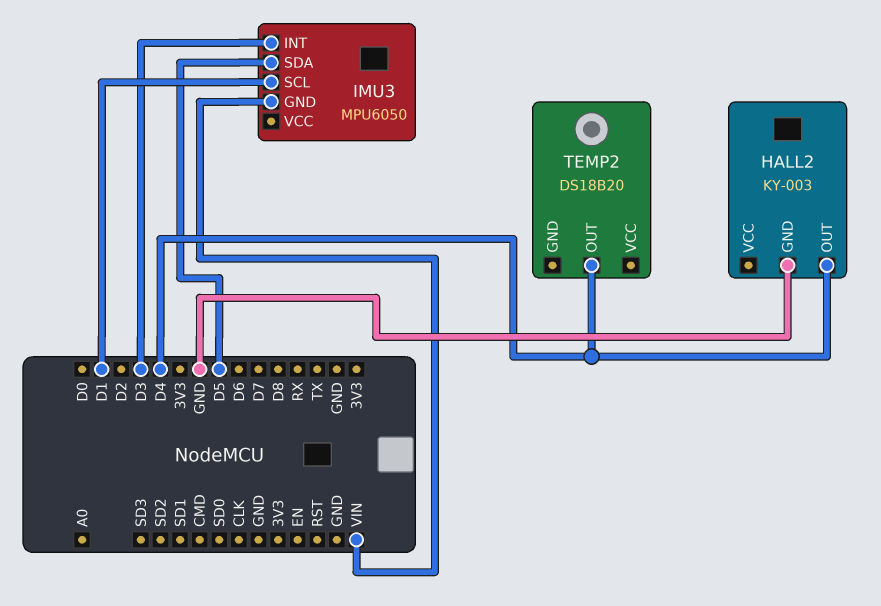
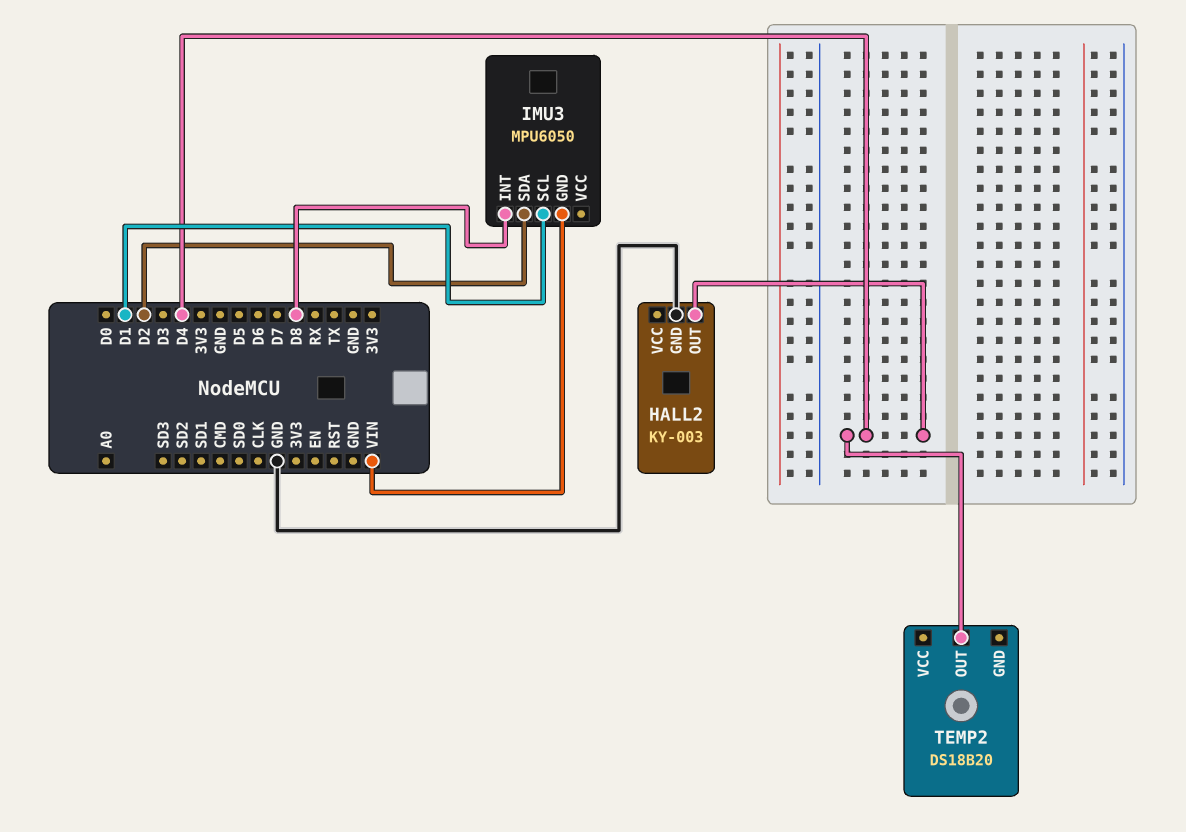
IMU3 pin INT: D3 -> D8
IMU3 pin SDA: D5 -> D2

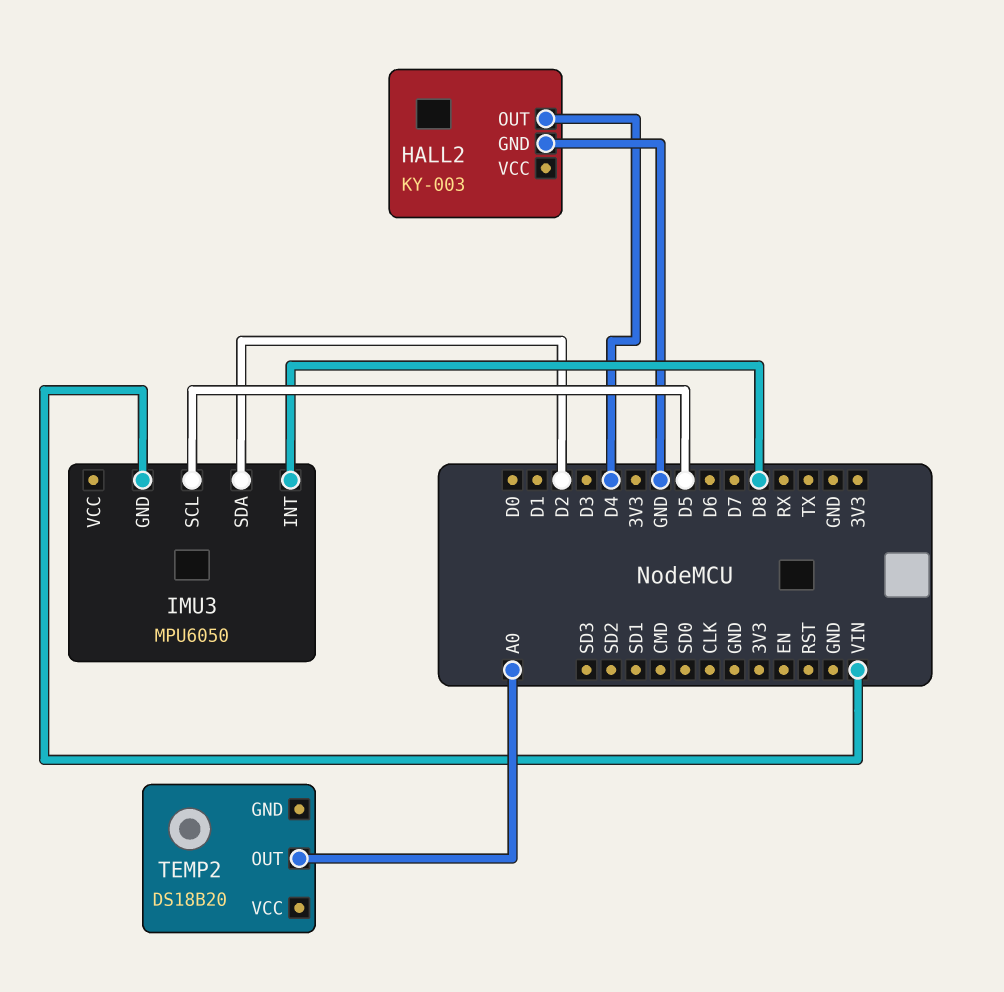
IMU3 pin SCL: D1 -> D5
TEMP2 pin OUT: D4 -> A0

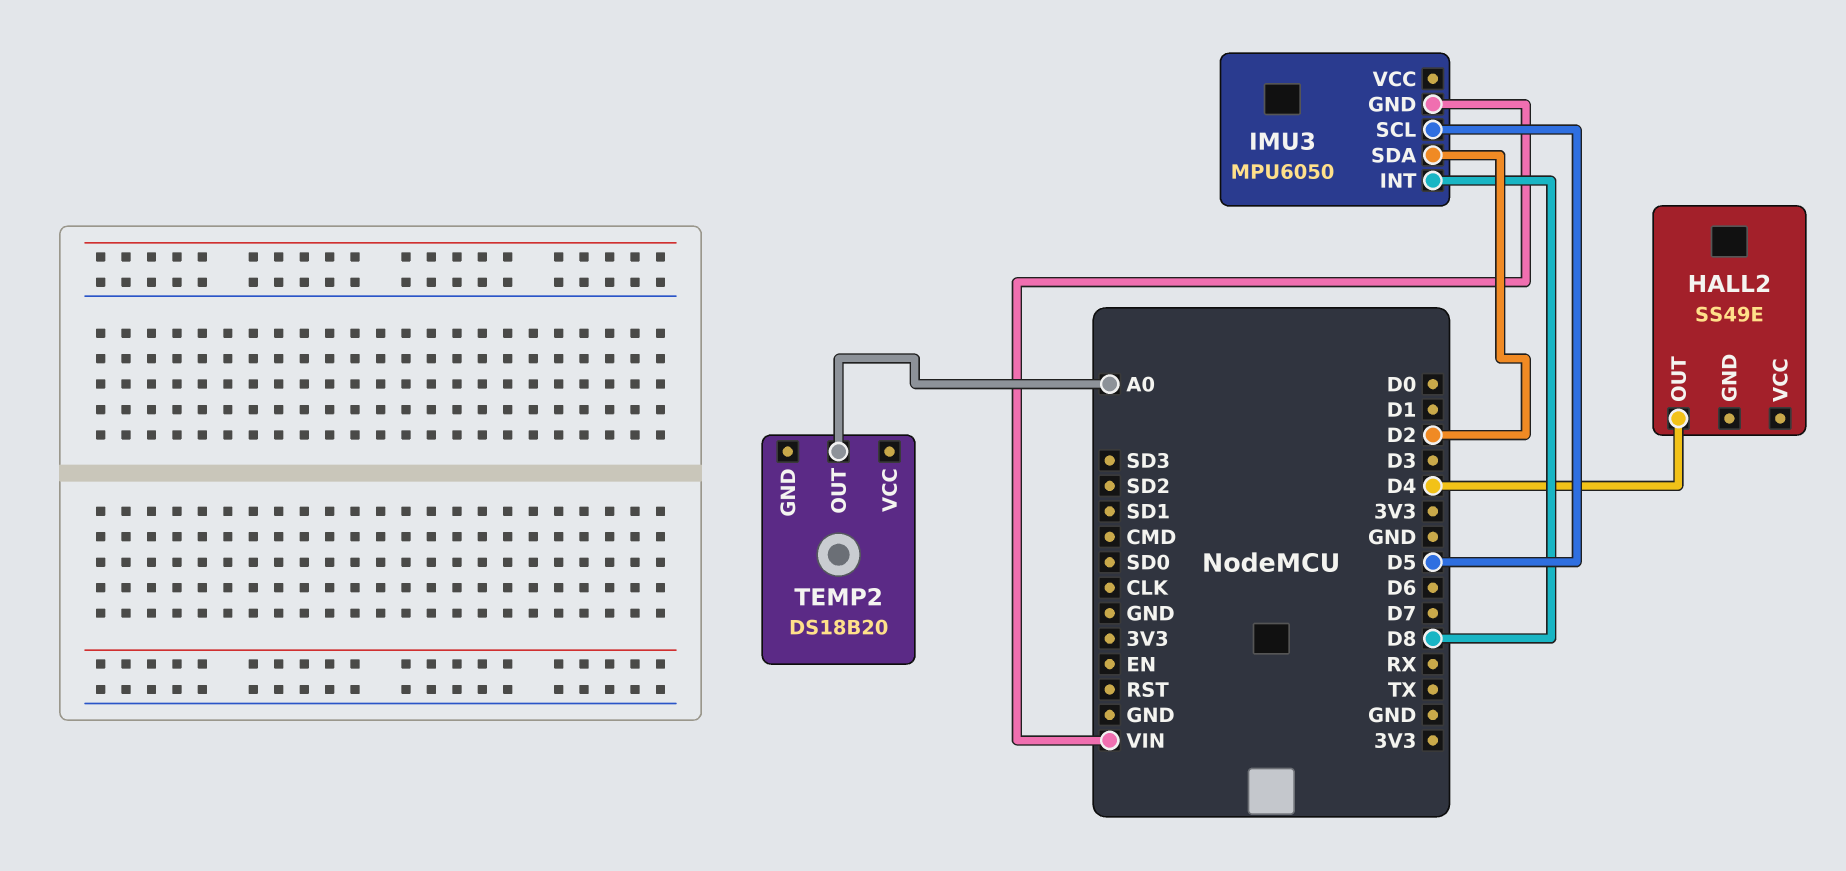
HALL2: KY-003 -> SS49E
HALL2 pin GND: GND -> none

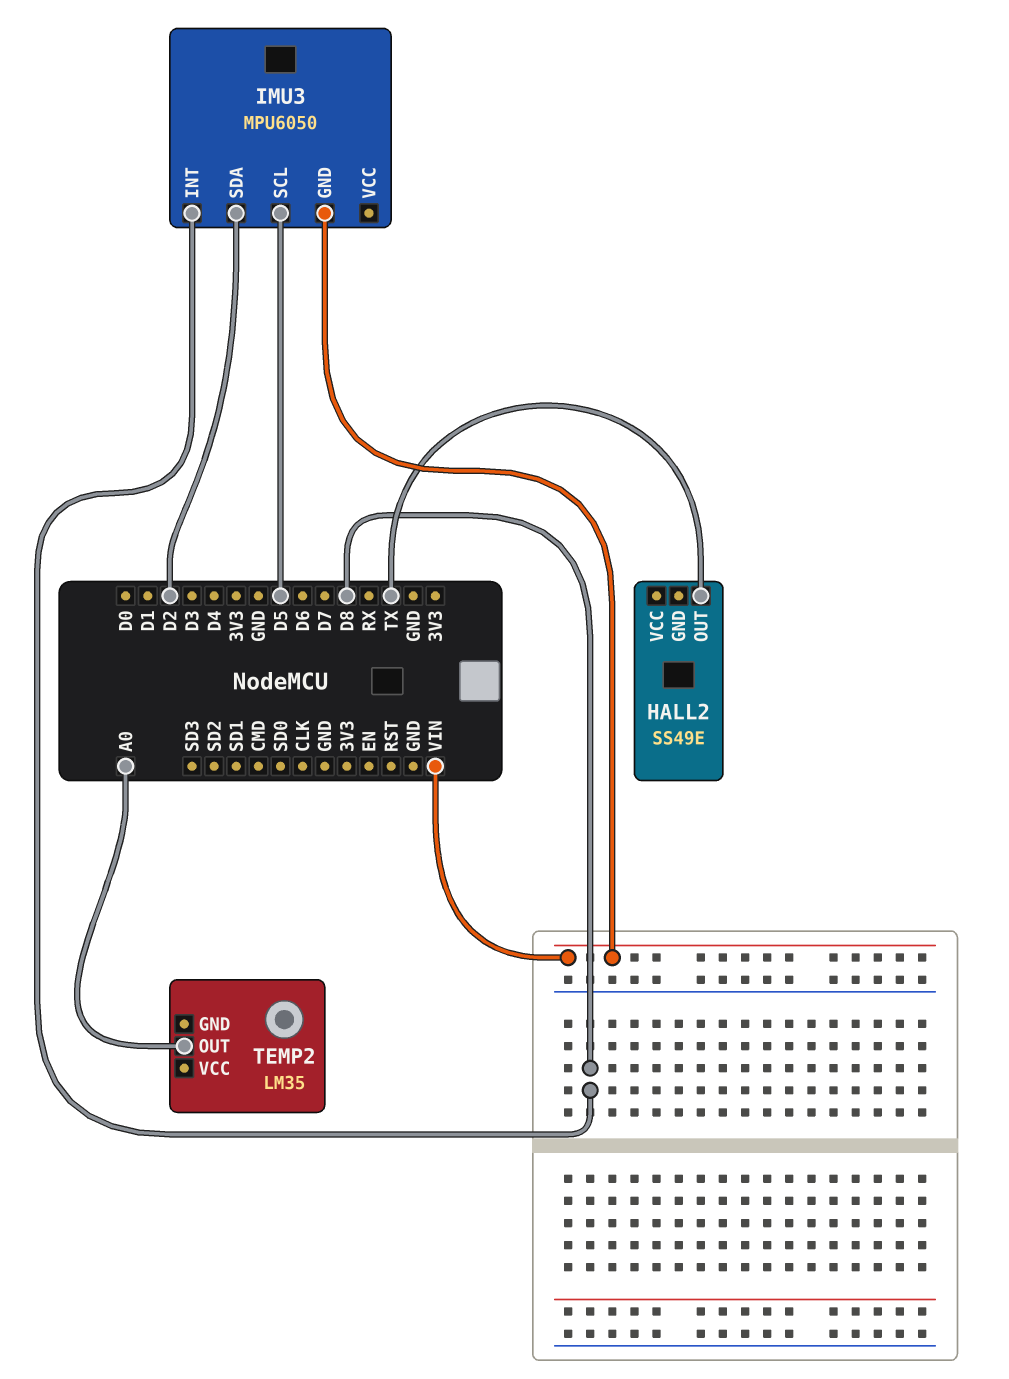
HALL2 pin OUT: D4 -> TX
TEMP2: DS18B20 -> LM35

